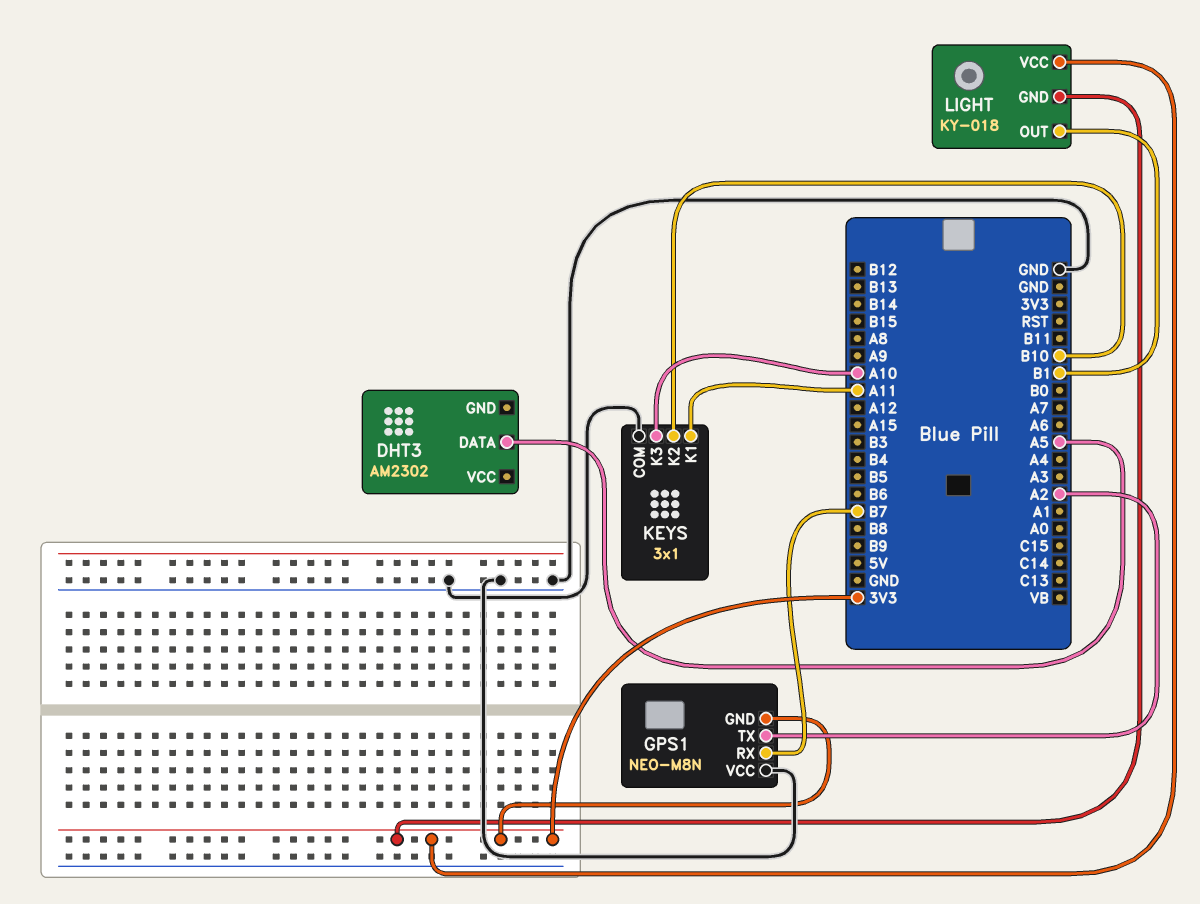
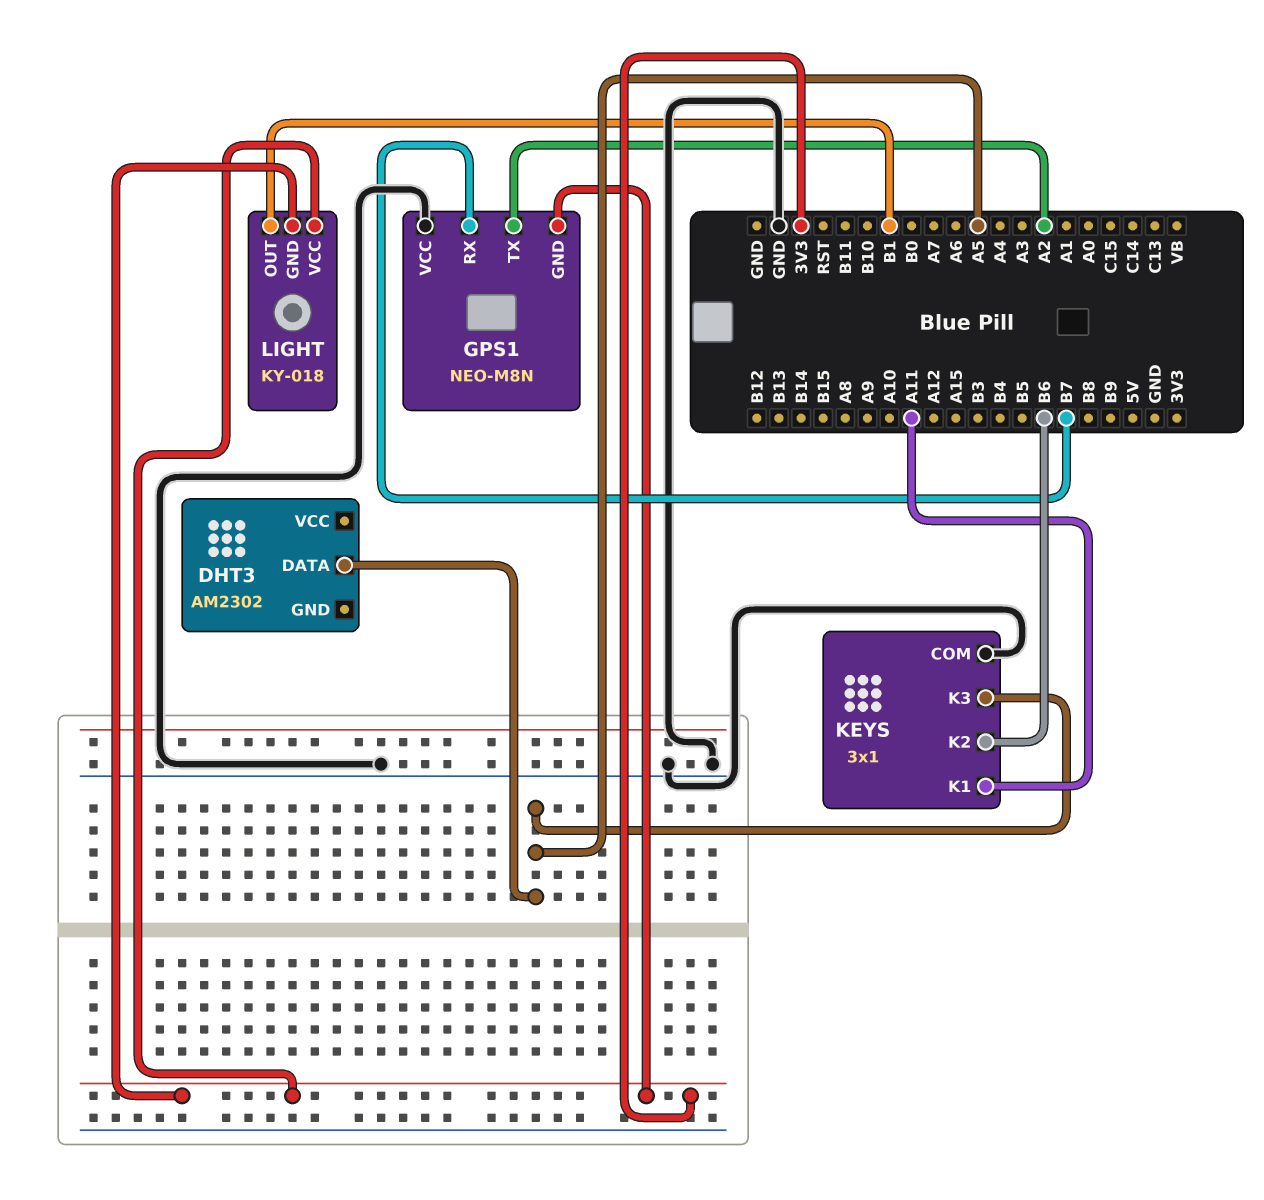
KEYS pin K2: B10 -> B6
KEYS pin K3: A10 -> A5

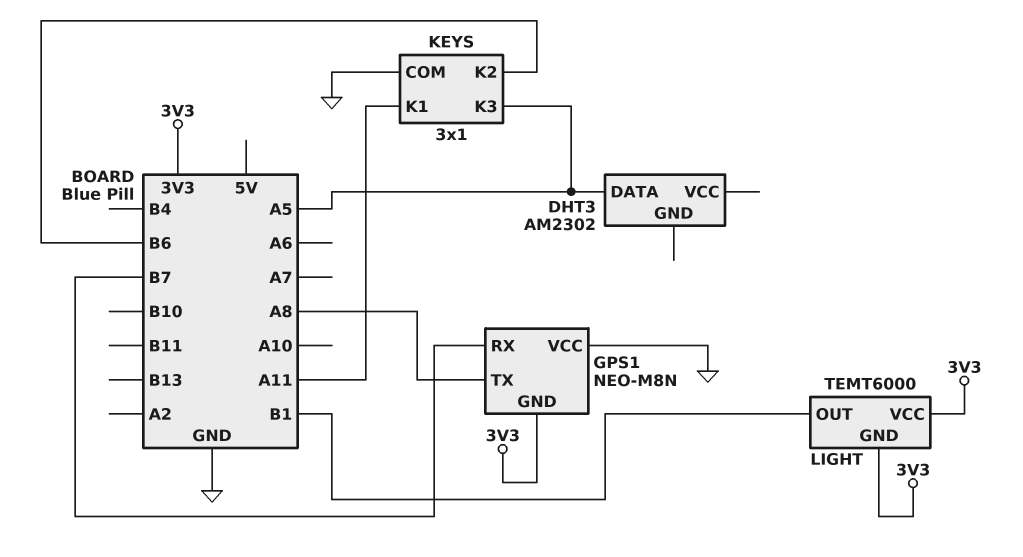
GPS1 pin TX: A2 -> A8
LIGHT: KY-018 -> TEMT6000

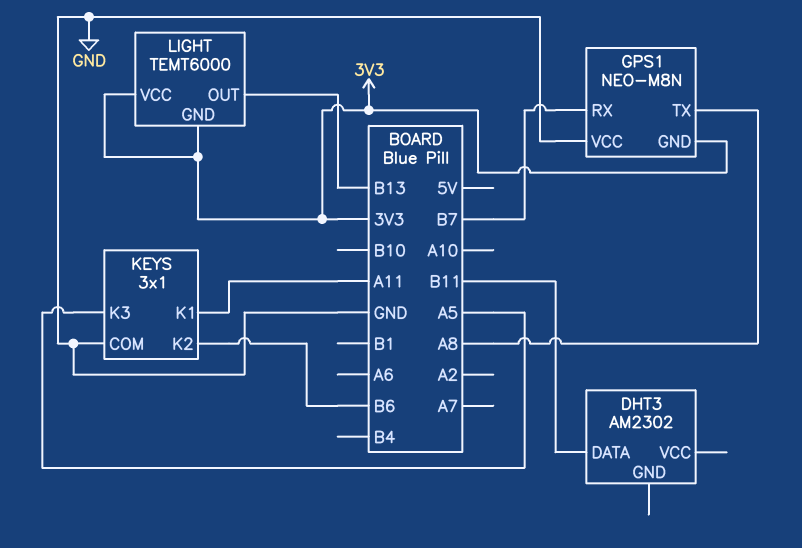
DHT3 pin DATA: A5 -> B11
LIGHT pin OUT: B1 -> B13

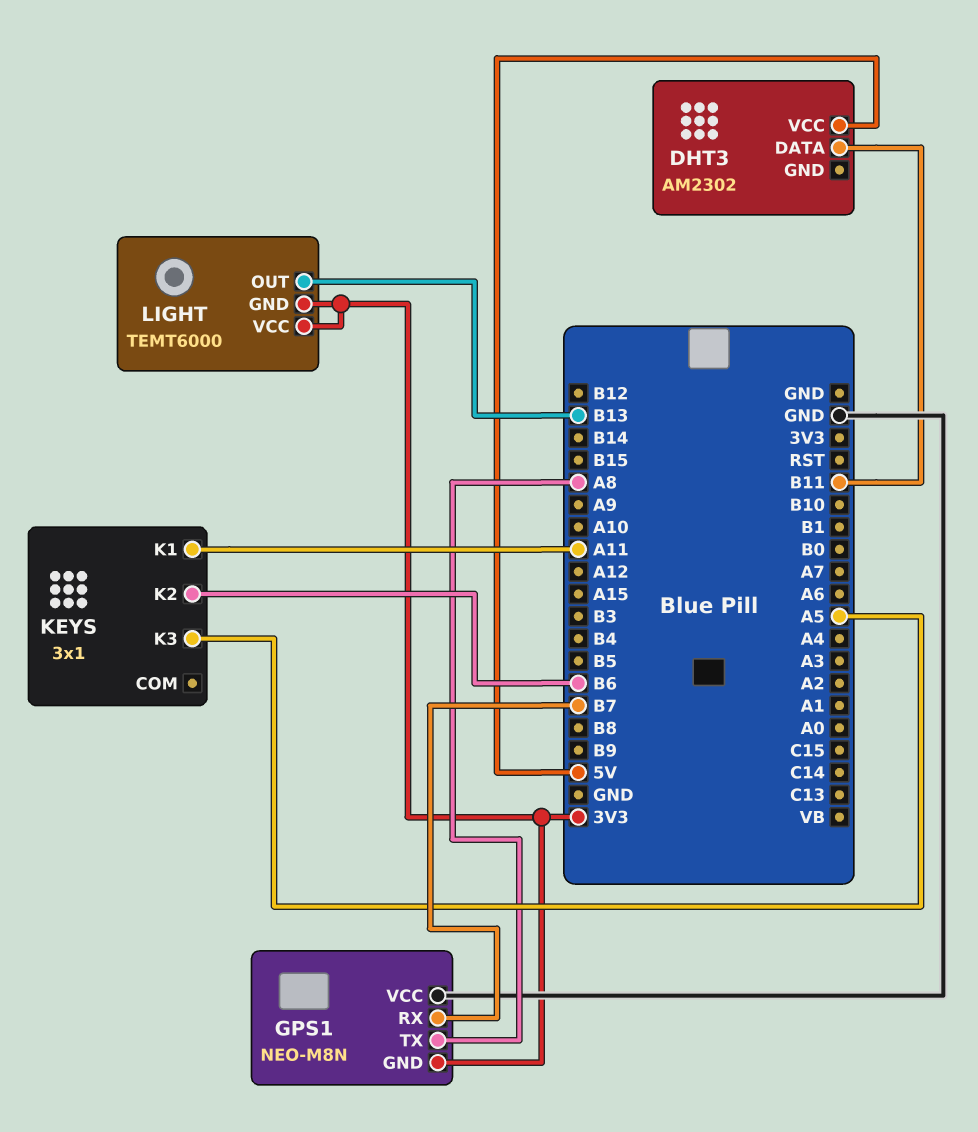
DHT3 pin VCC: none -> 5V
KEYS pin COM: GND -> none

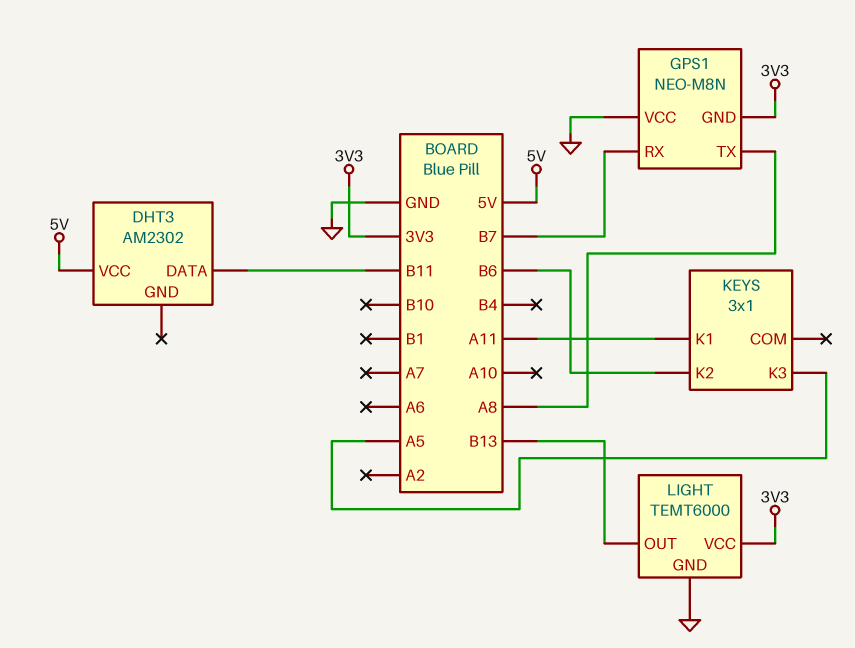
LIGHT pin GND: 3V3 -> GND

